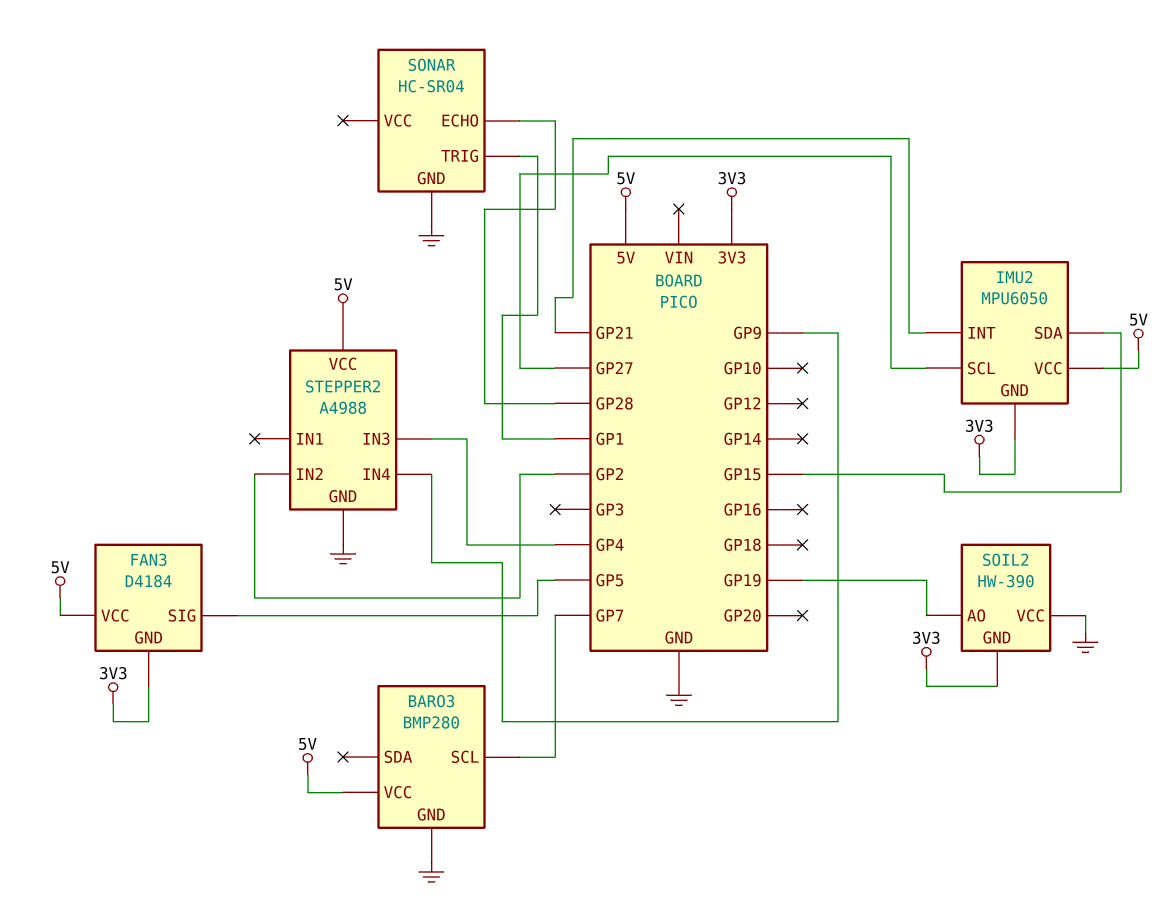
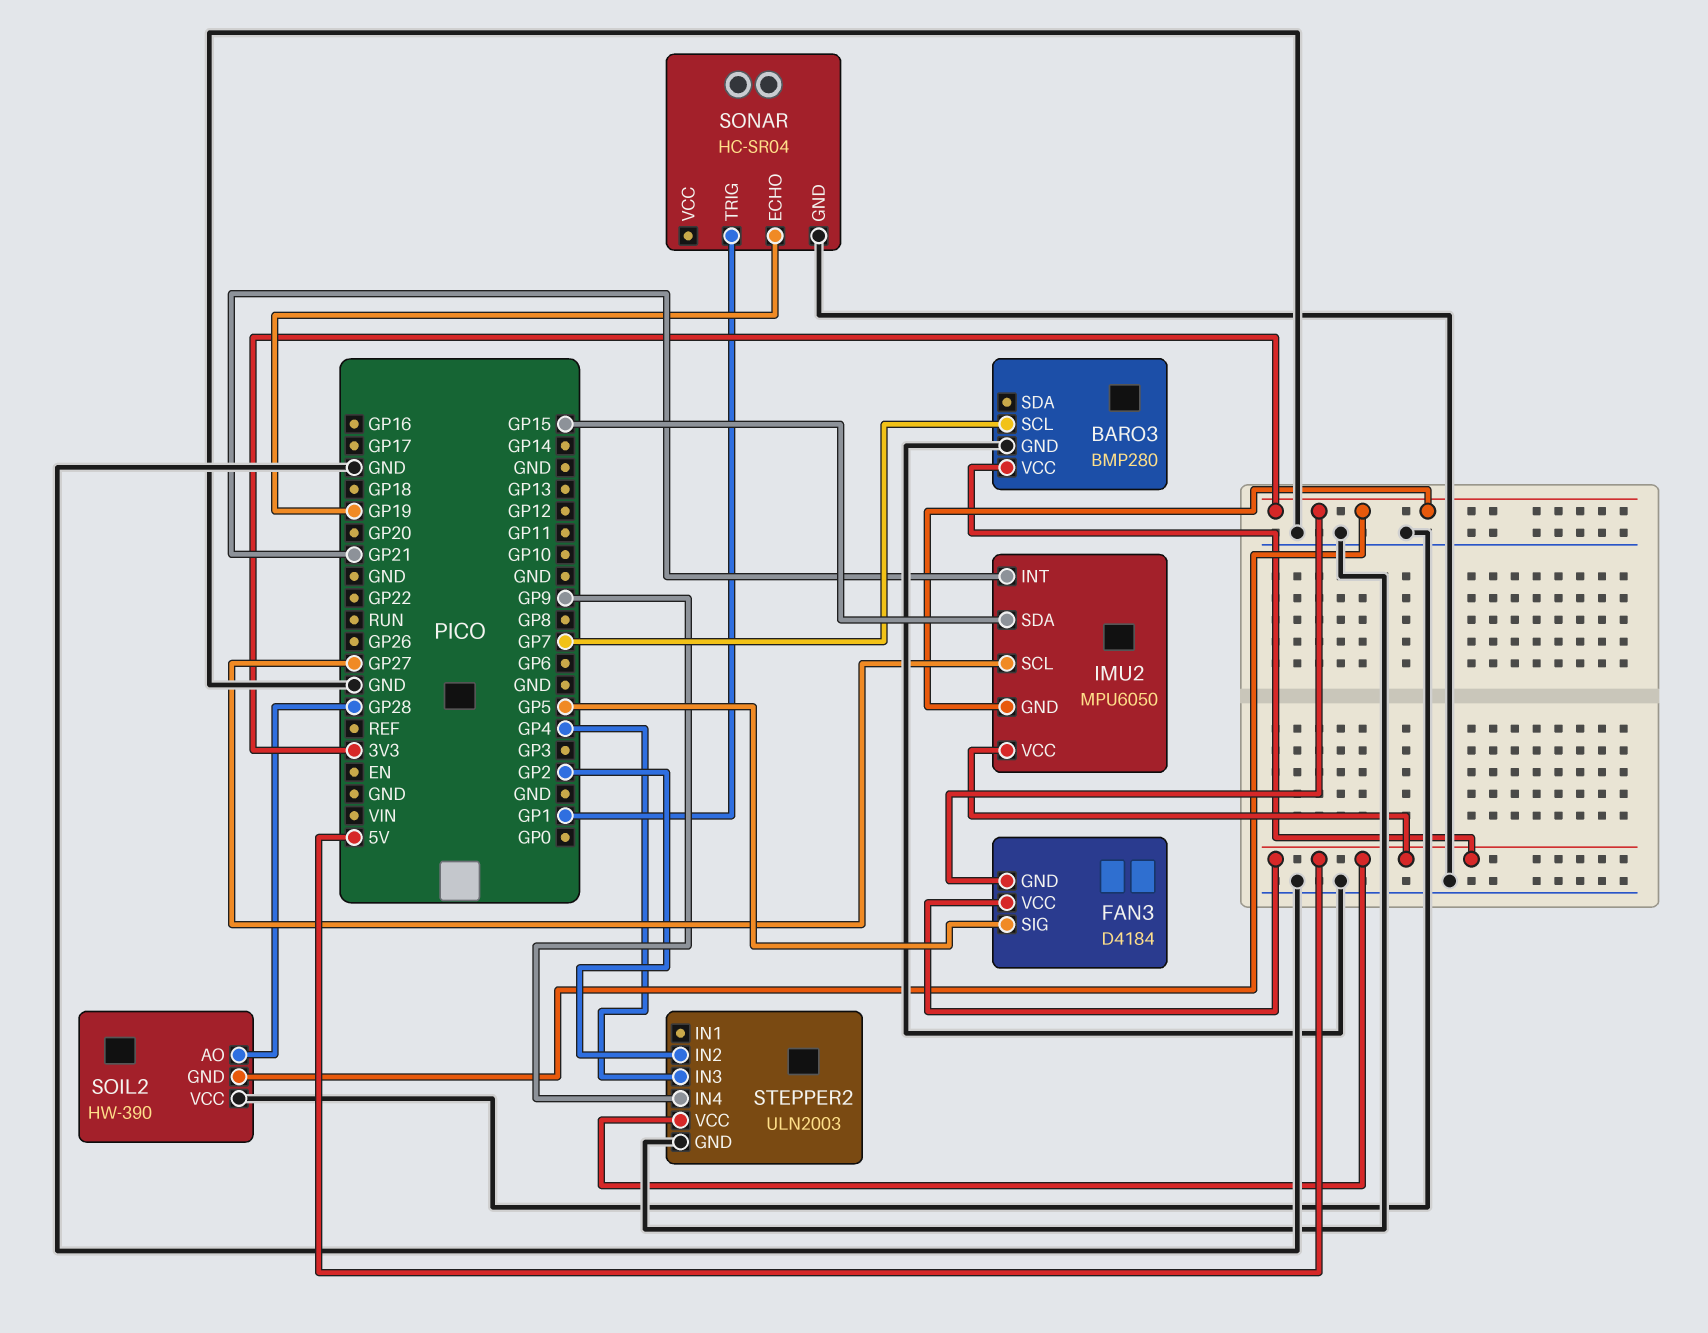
SOIL2 pin AO: GP19 -> GP28
SONAR pin ECHO: GP28 -> GP19
STEPPER2: A4988 -> ULN2003

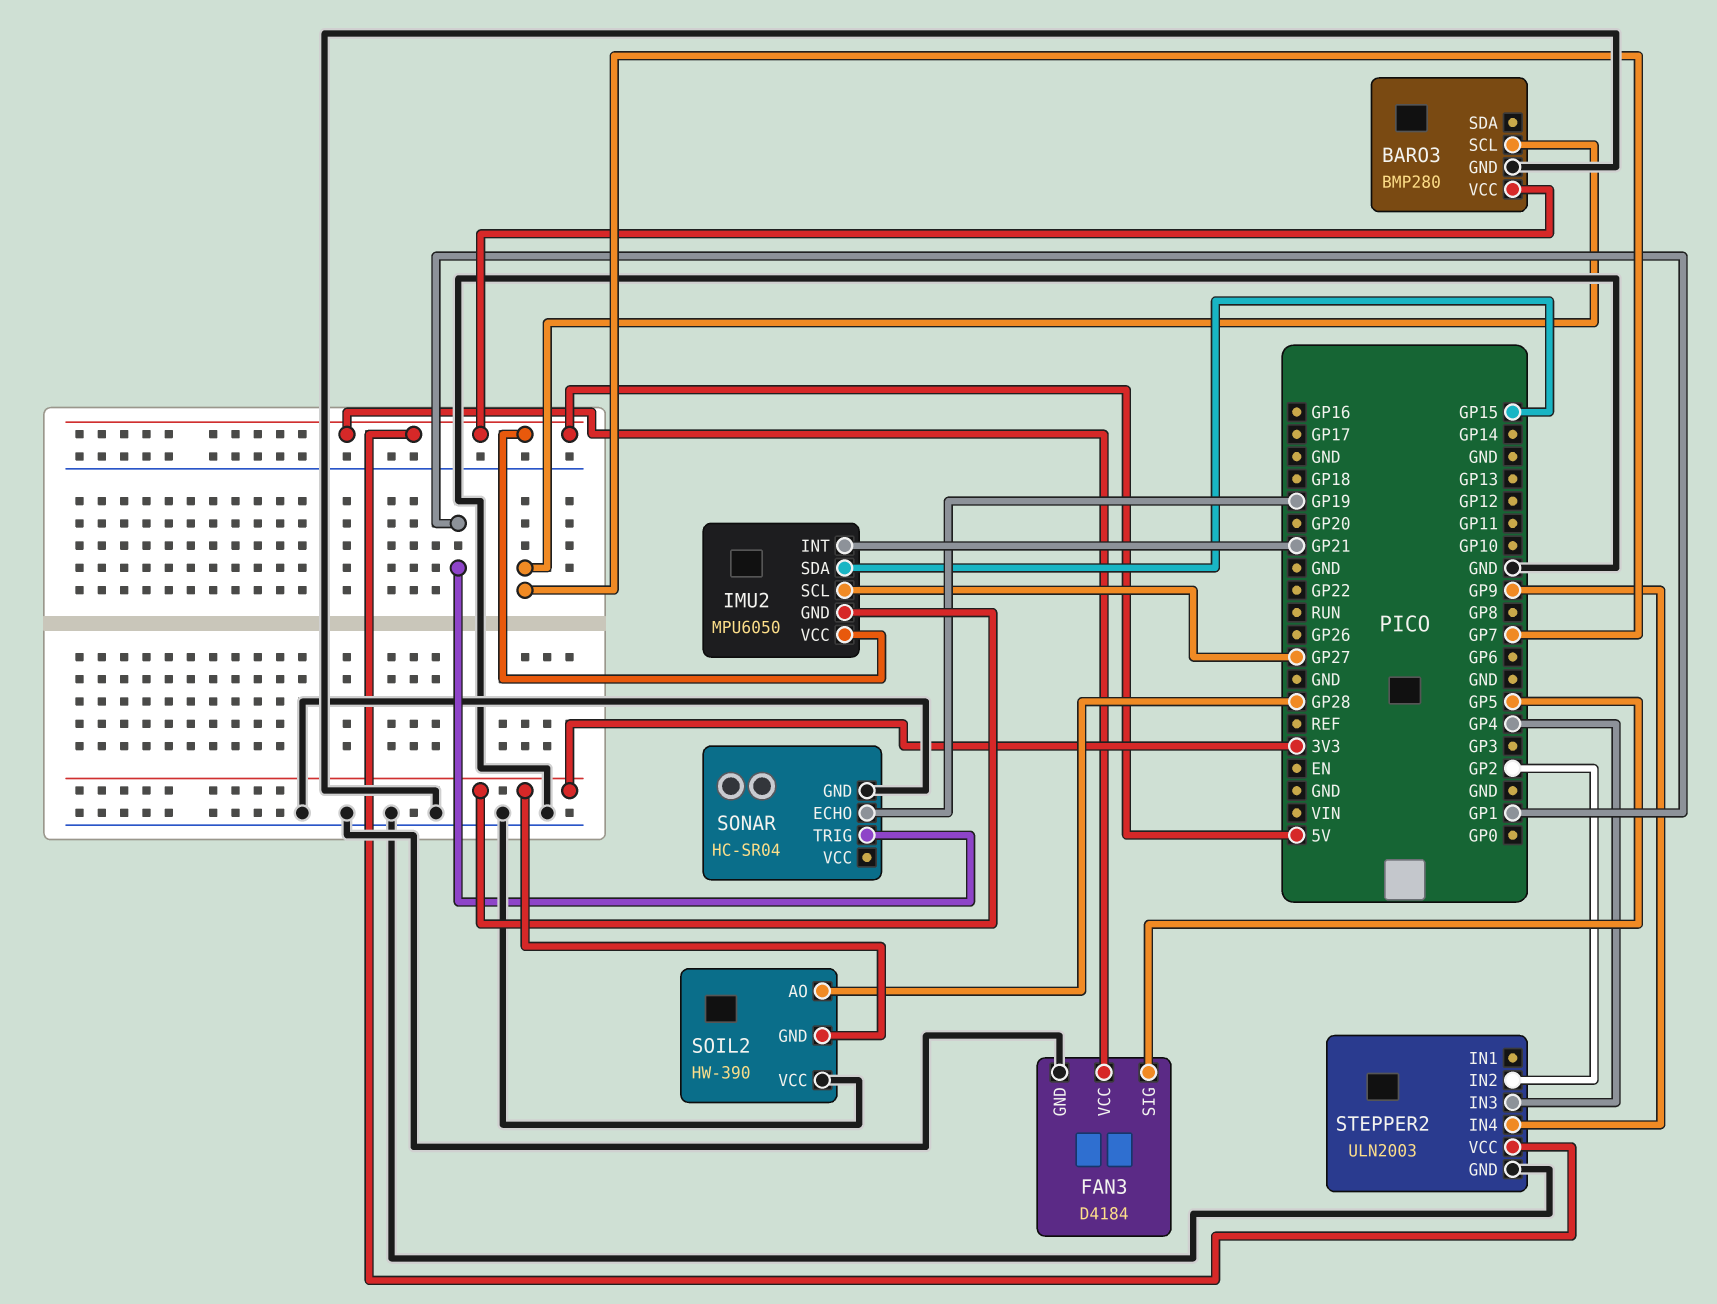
FAN3 pin GND: 3V3 -> GND

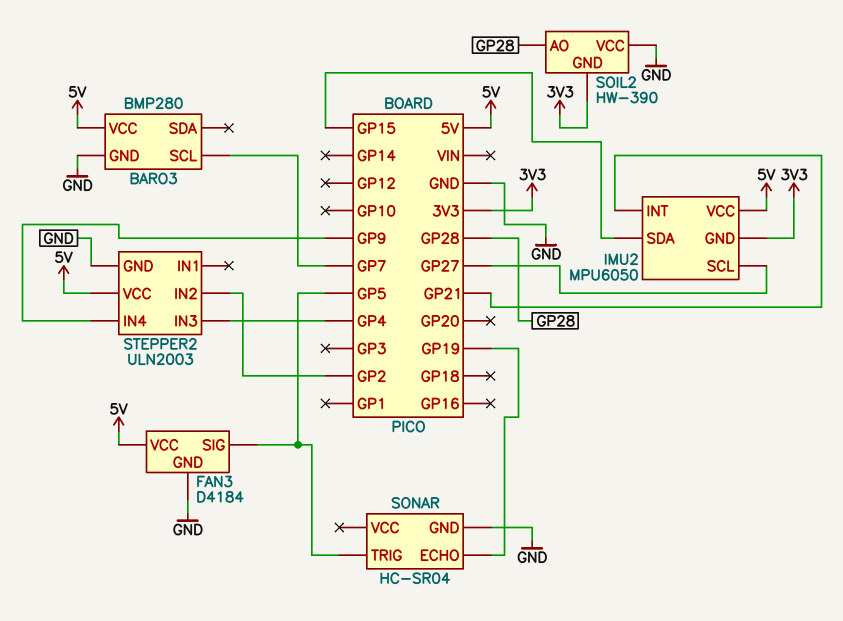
SONAR pin TRIG: GP1 -> GP5

